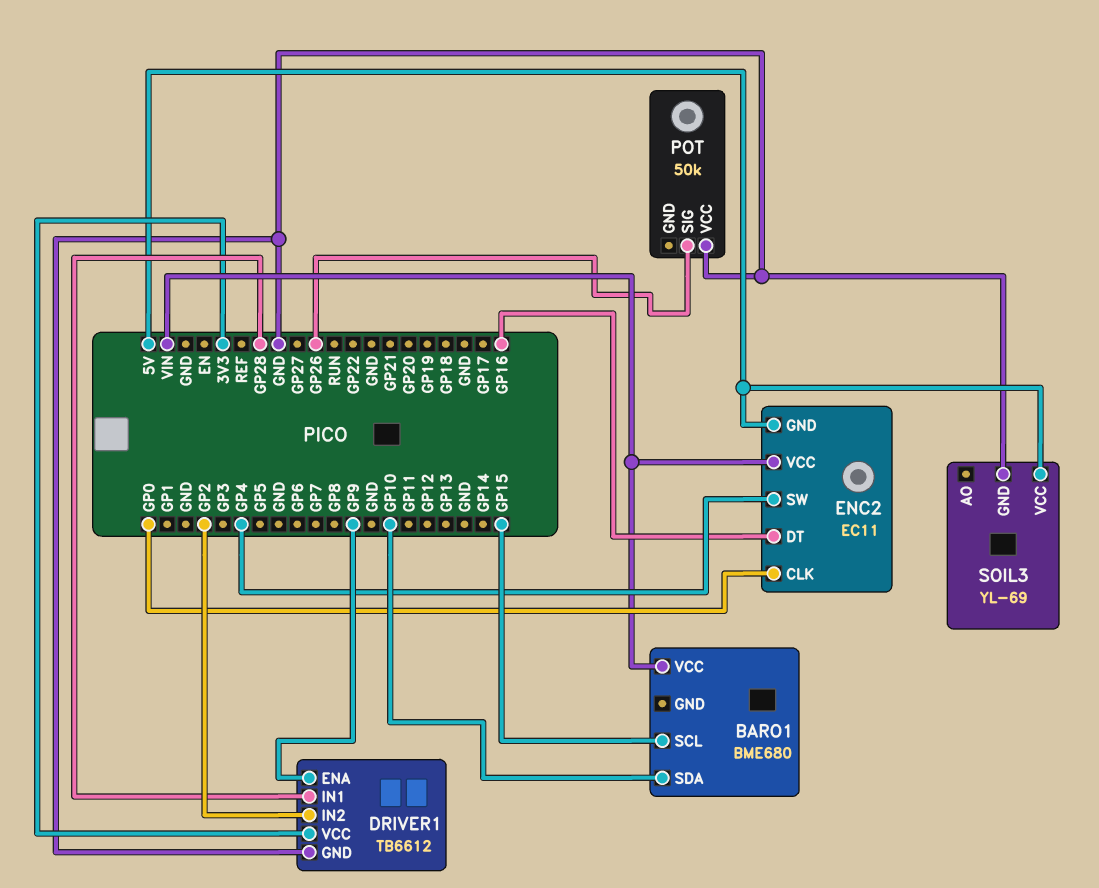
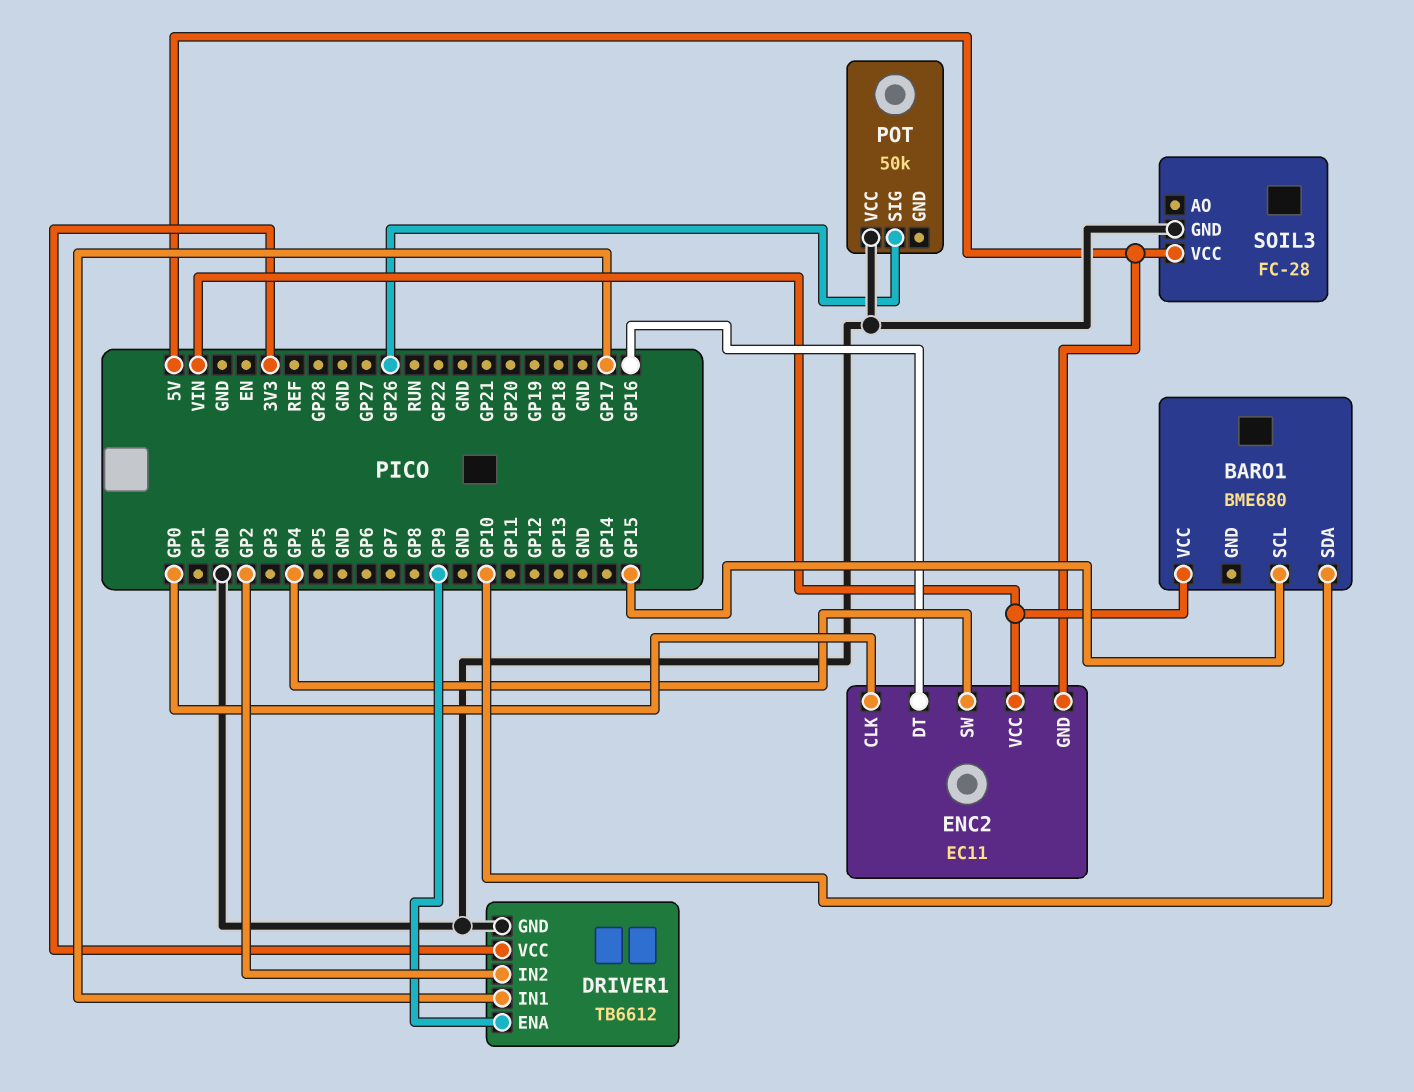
DRIVER1 pin IN1: GP28 -> GP17
SOIL3: YL-69 -> FC-28

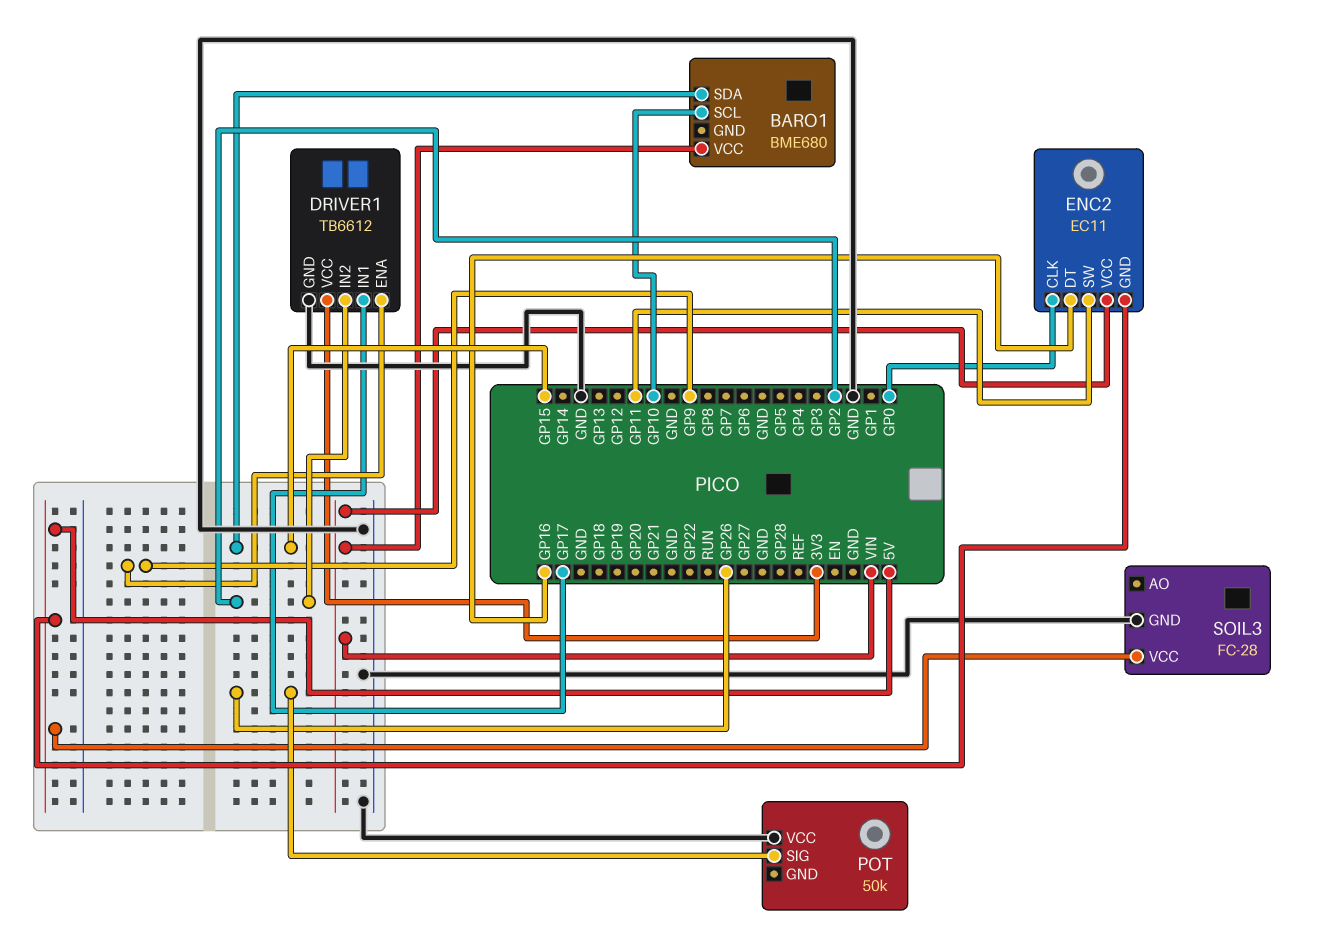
BARO1 pin SCL: GP15 -> GP10
BARO1 pin SDA: GP10 -> GP15
ENC2 pin SW: GP4 -> GP11

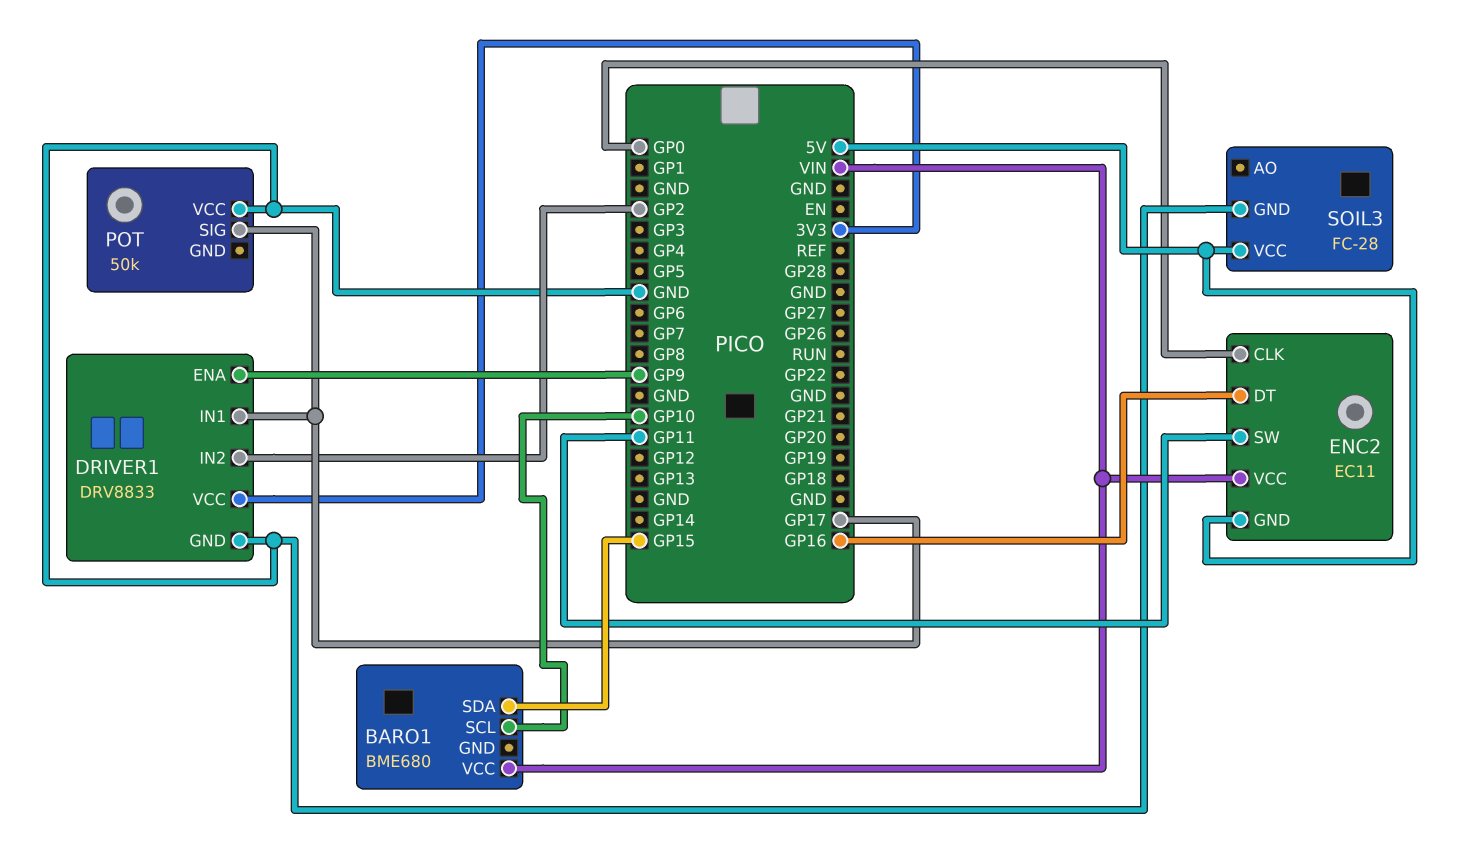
DRIVER1: TB6612 -> DRV8833
POT pin SIG: GP26 -> GP17

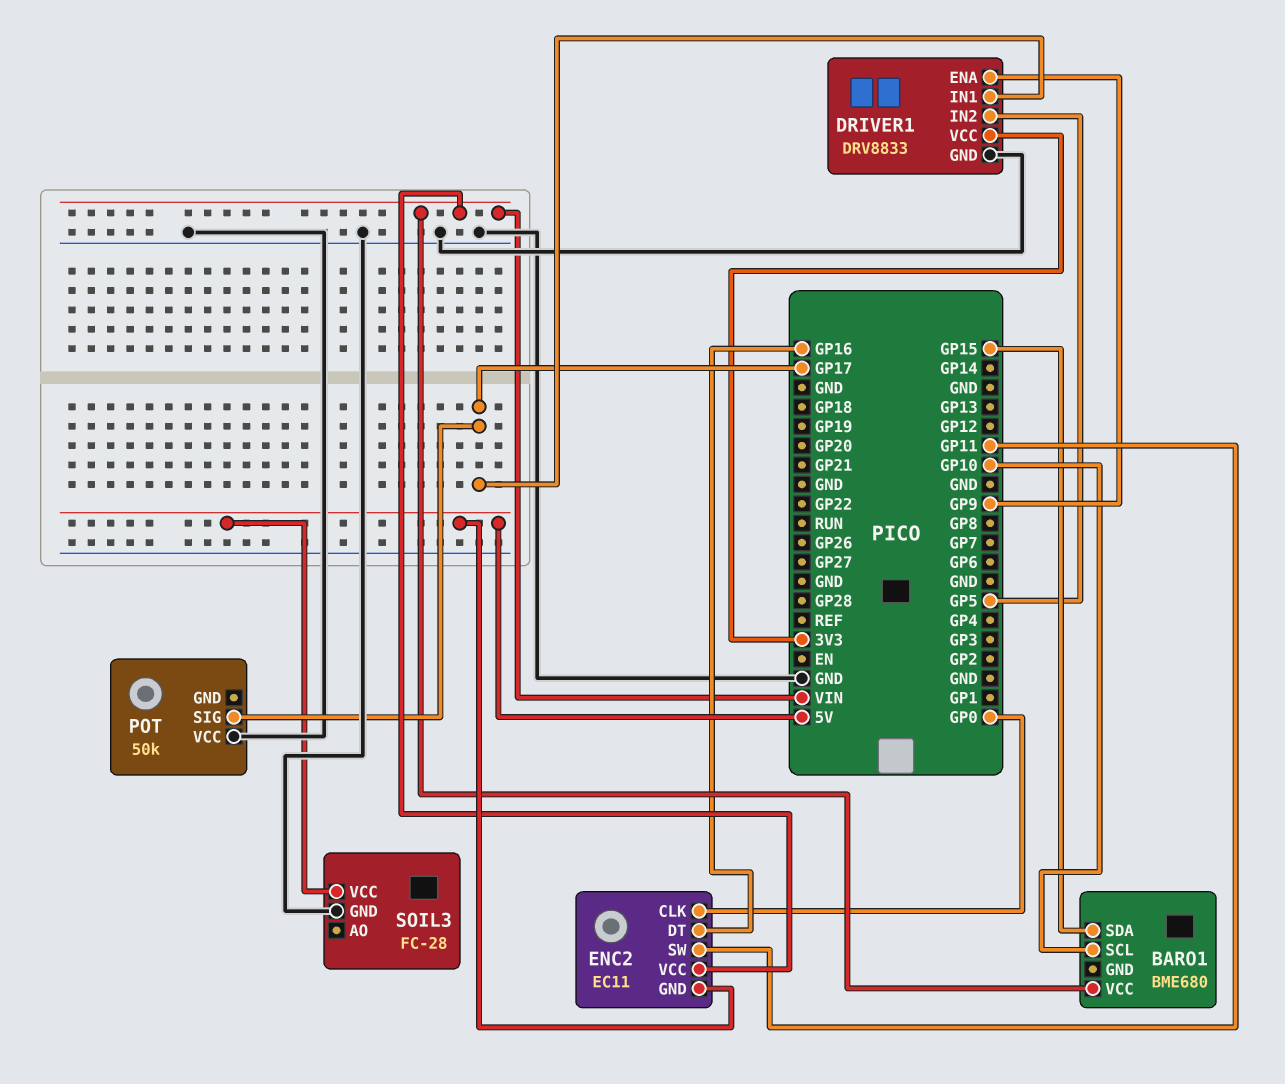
DRIVER1 pin IN2: GP2 -> GP5

